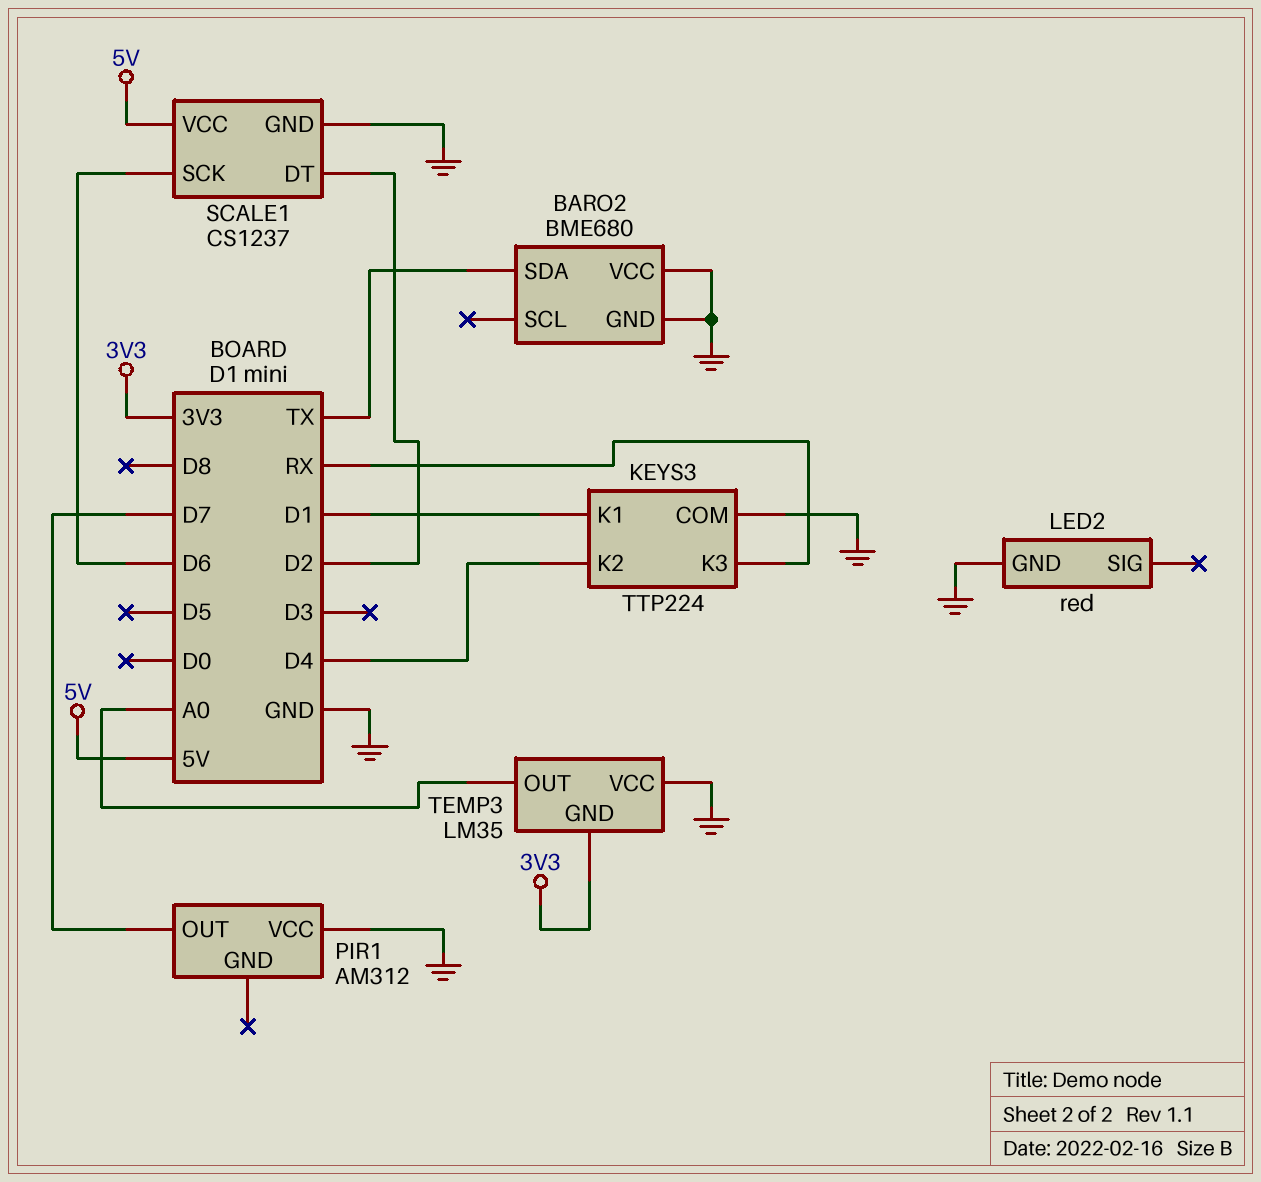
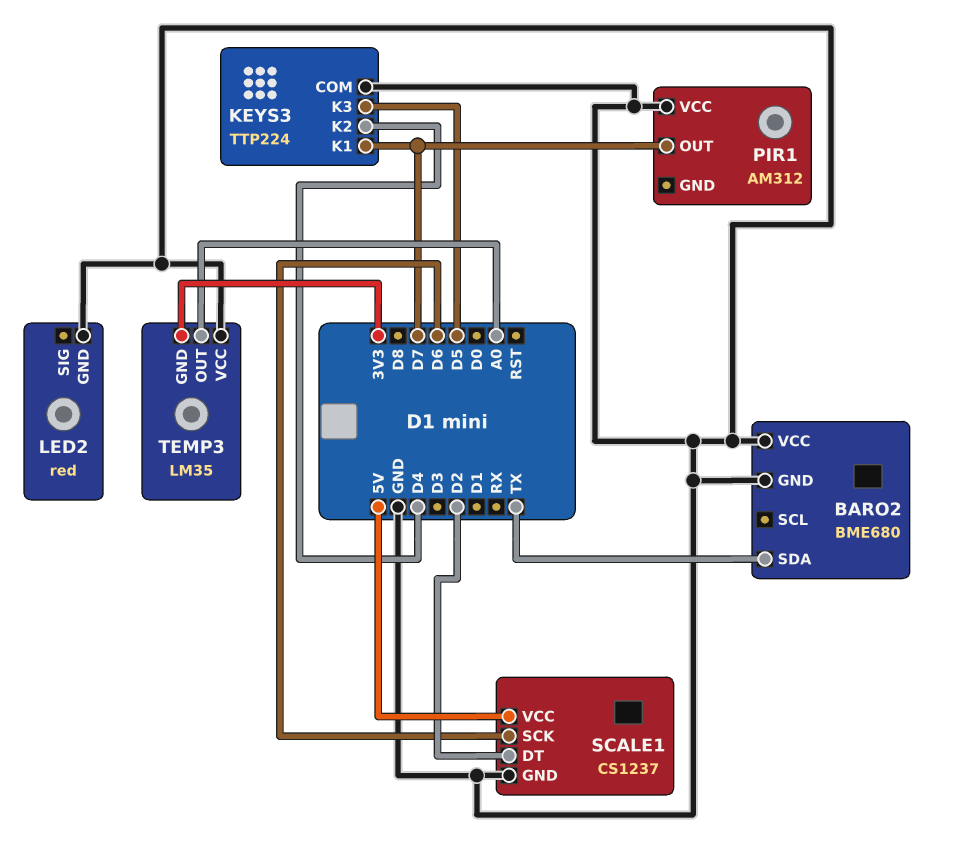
KEYS3 pin K1: D1 -> D7
KEYS3 pin K3: RX -> D5

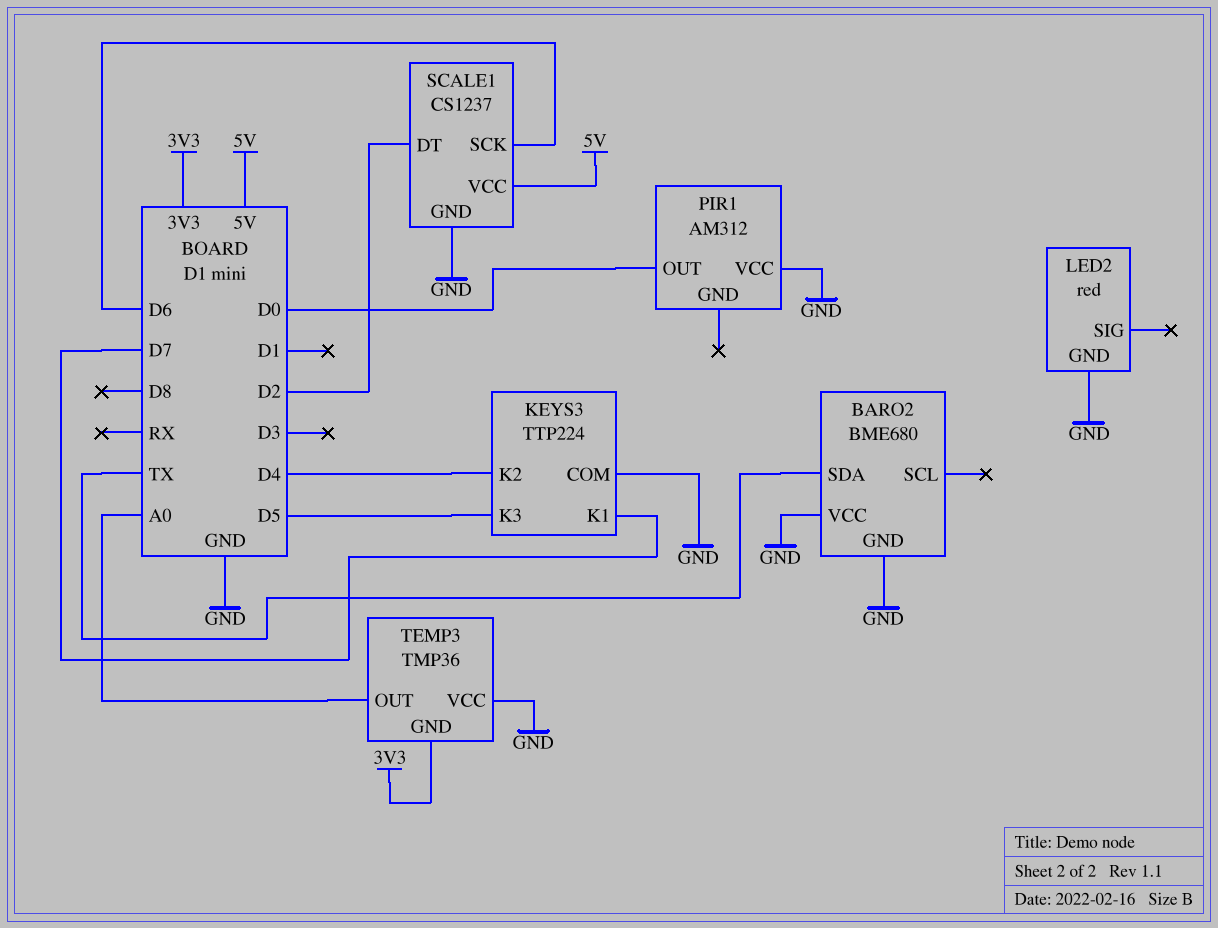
PIR1 pin OUT: D7 -> D0
TEMP3: LM35 -> TMP36

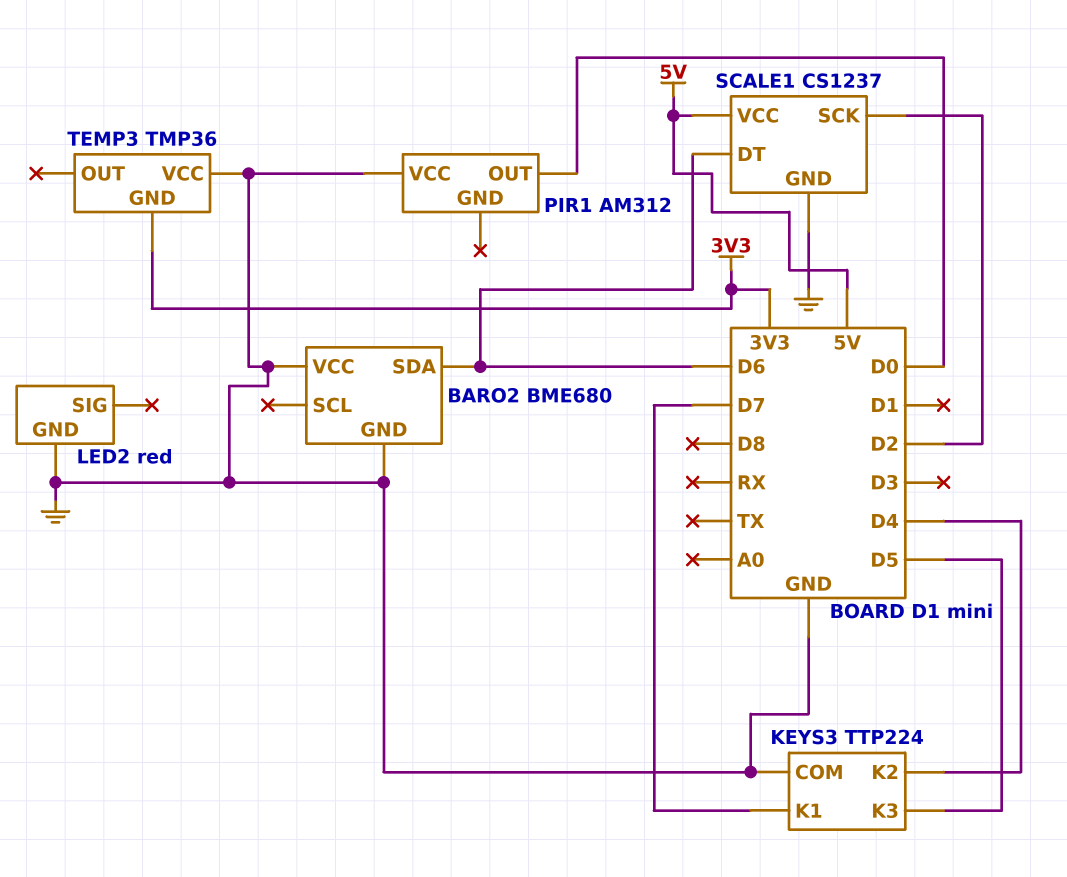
BARO2 pin SDA: TX -> D6
SCALE1 pin DT: D2 -> D6
SCALE1 pin SCK: D6 -> D2
TEMP3 pin OUT: A0 -> none

